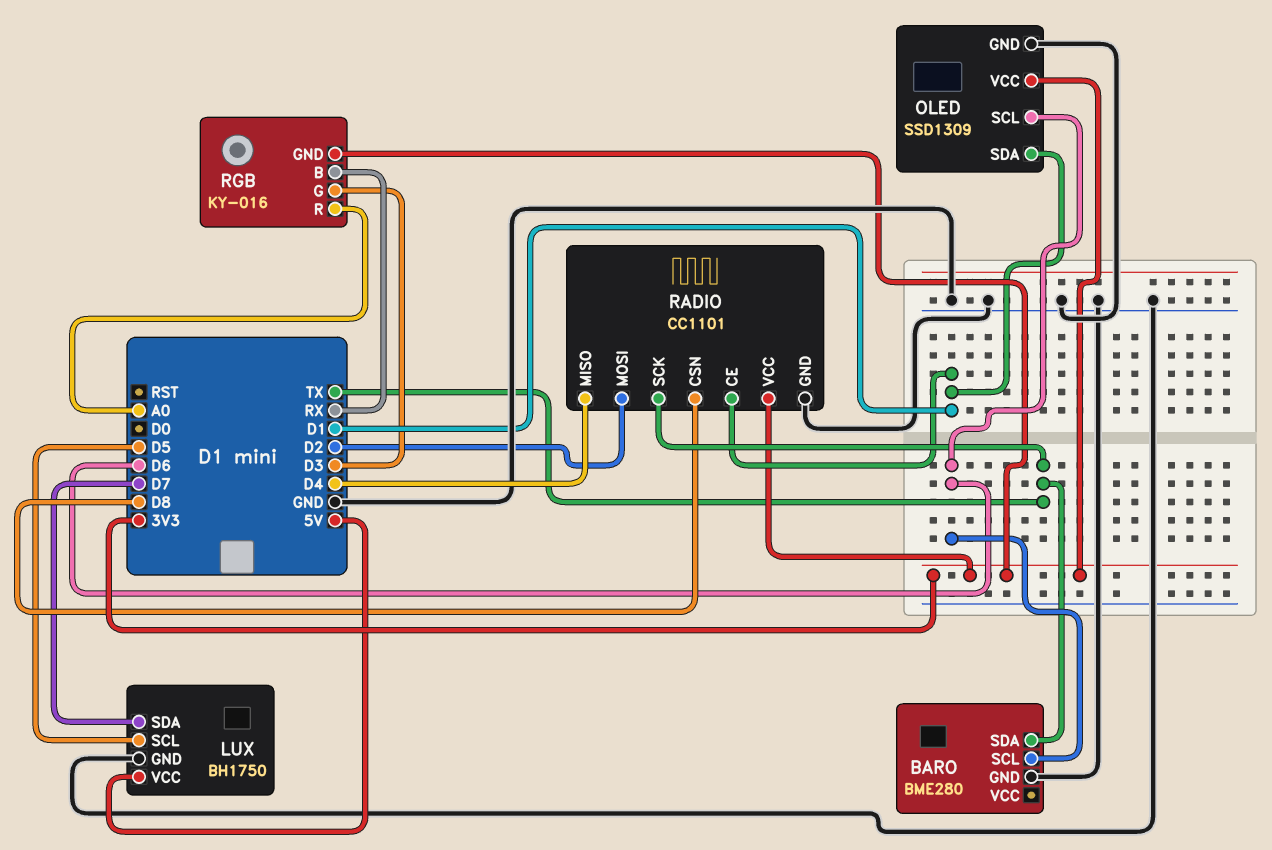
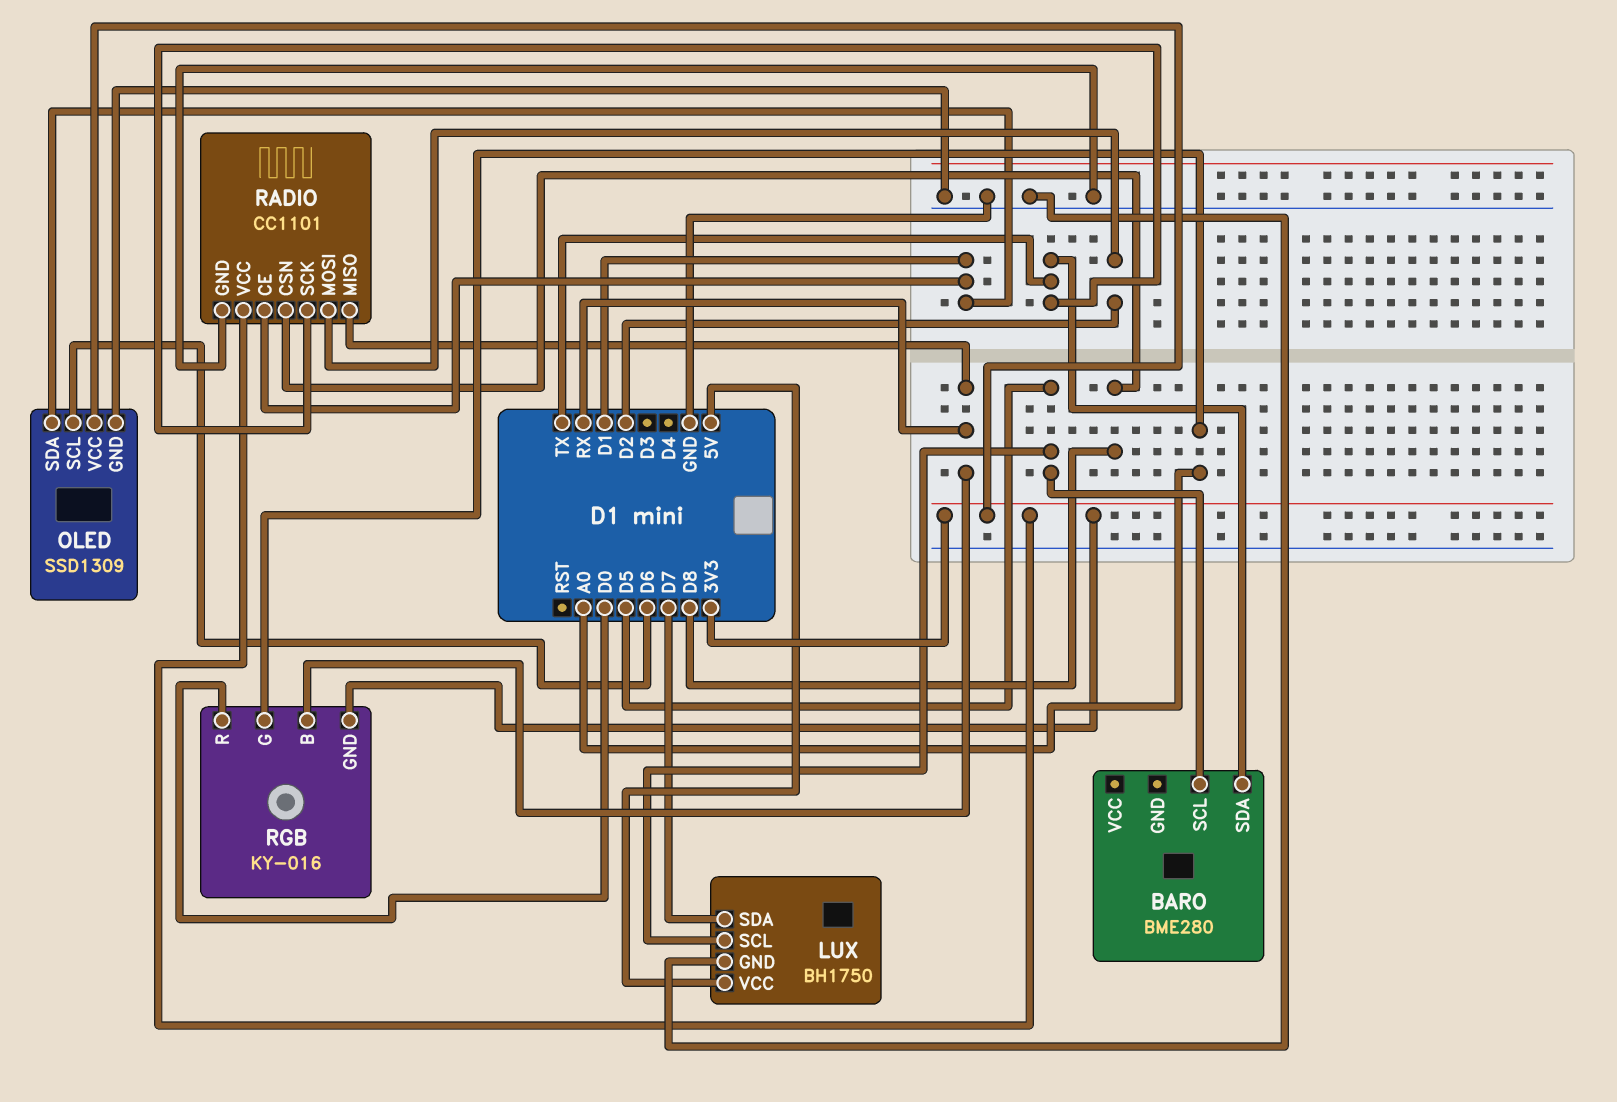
BARO pin GND: GND -> none
BARO pin SCL: D6 -> D5
RADIO pin MISO: D4 -> RX
RGB pin G: D3 -> A0
RGB pin R: A0 -> D0

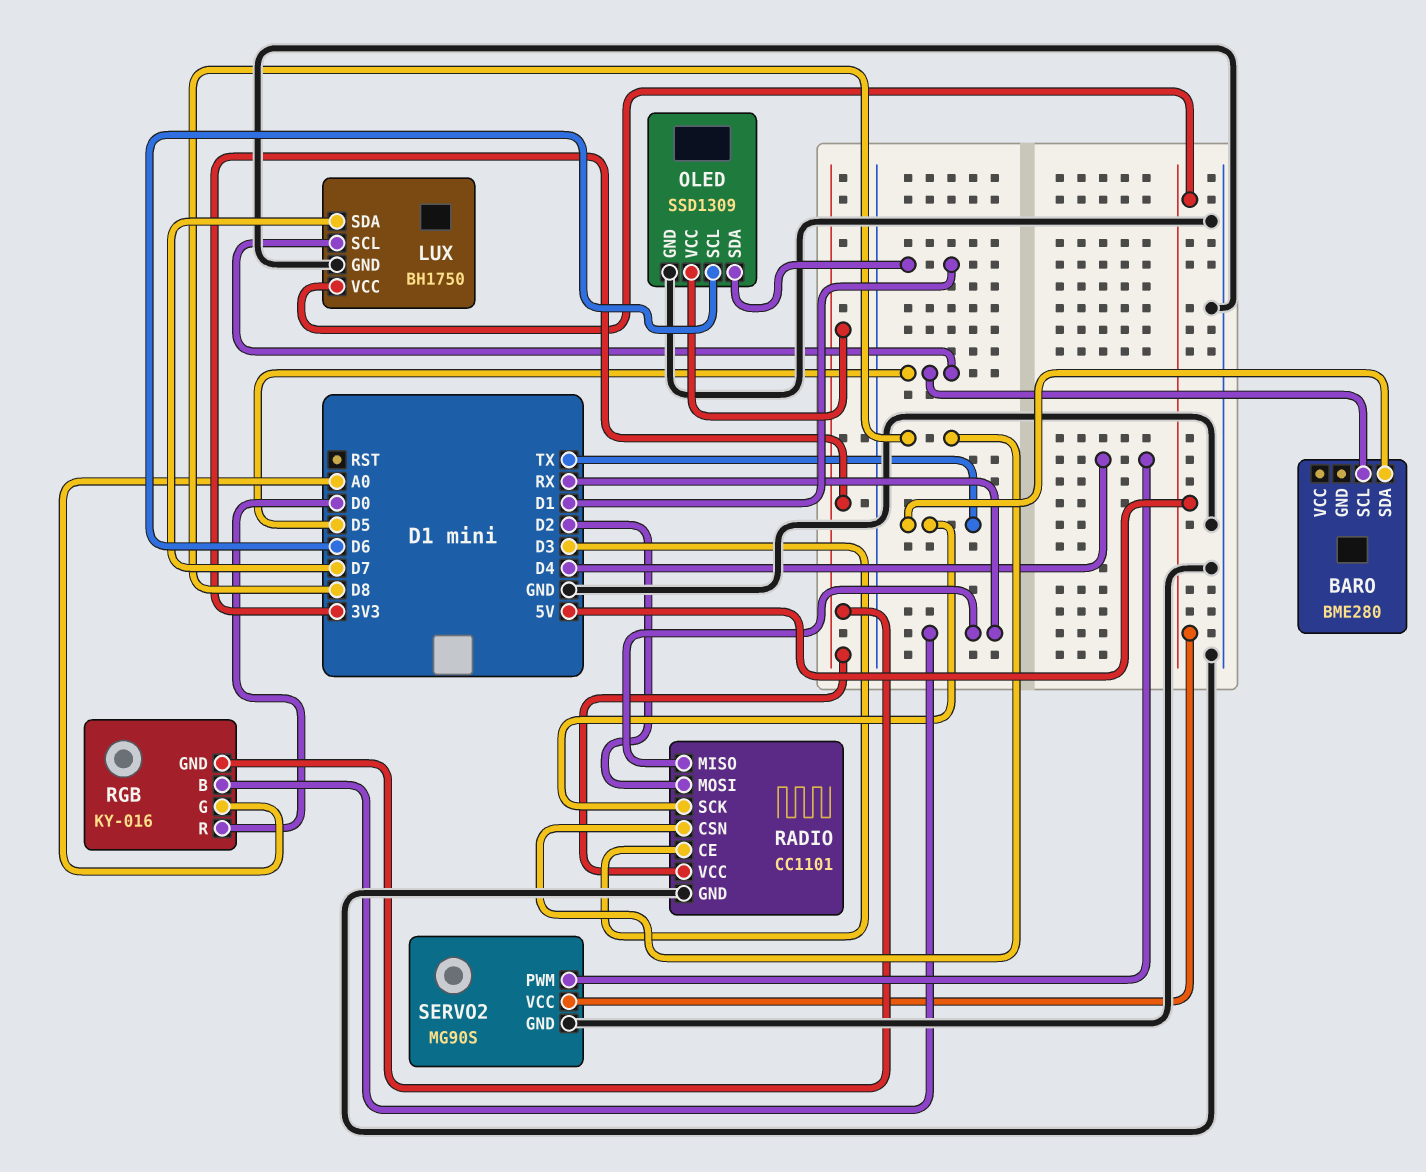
RADIO pin CE: D1 -> D3
SERVO2: none -> MG90S
SERVO2 pin GND: none -> GND
SERVO2 pin PWM: none -> D4
SERVO2 pin VCC: none -> 5V

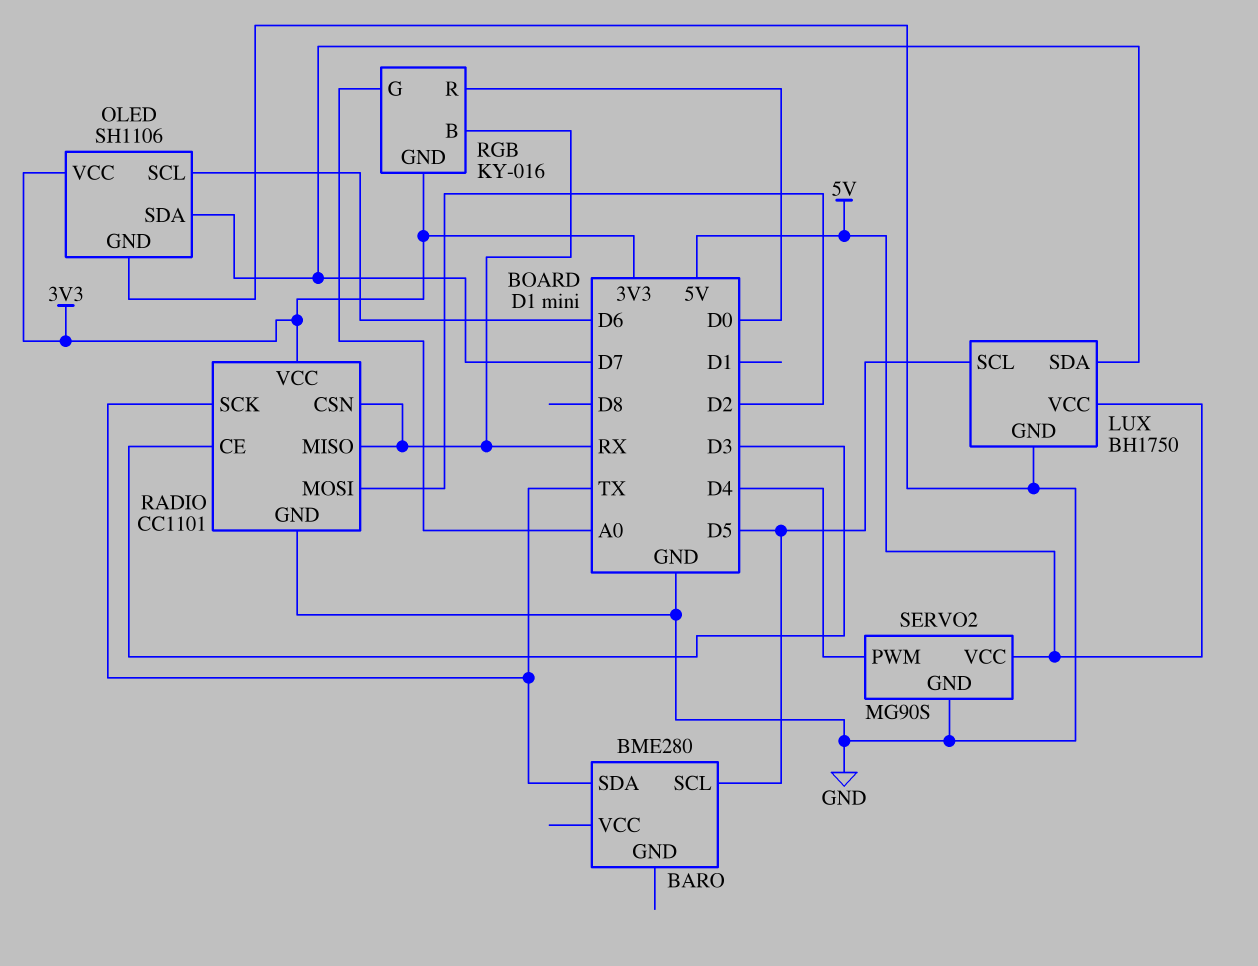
OLED: SSD1309 -> SH1106
OLED pin SDA: D1 -> D7
RADIO pin CSN: D8 -> RX

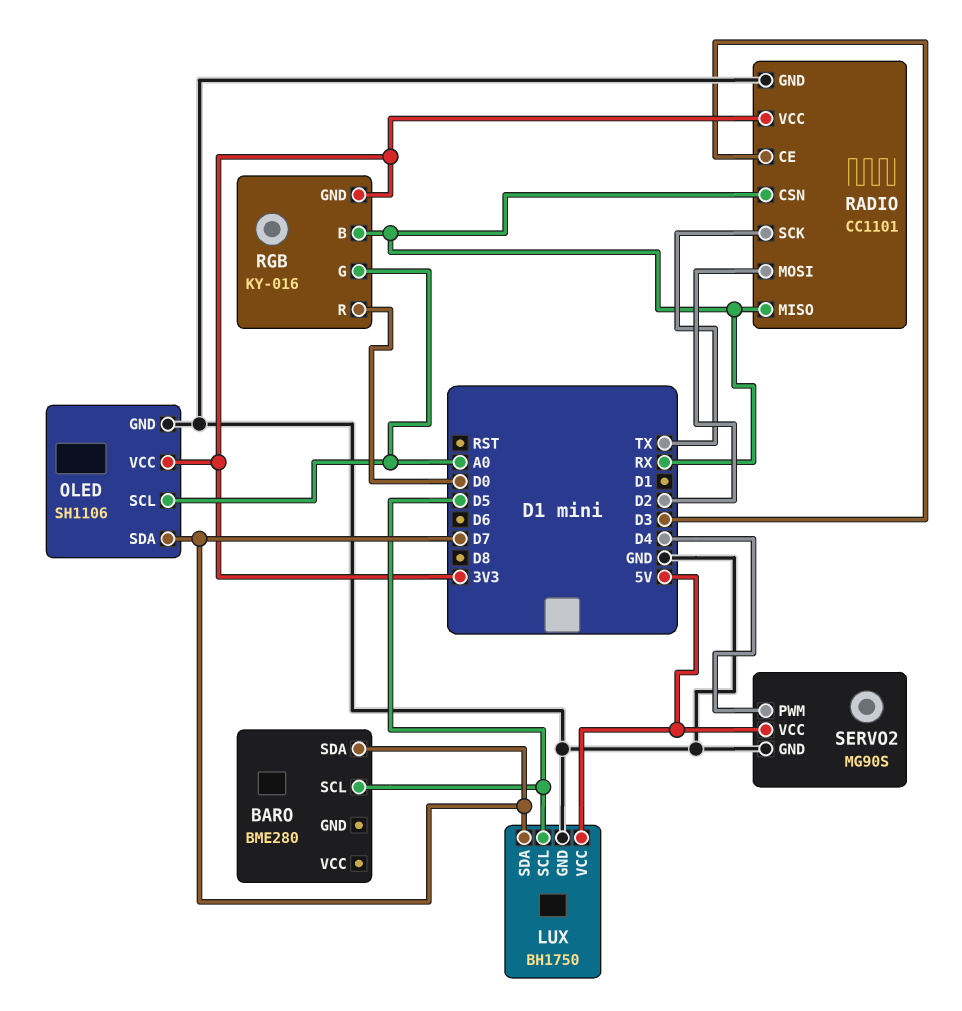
BARO pin SDA: TX -> D7
OLED pin SCL: D6 -> A0

